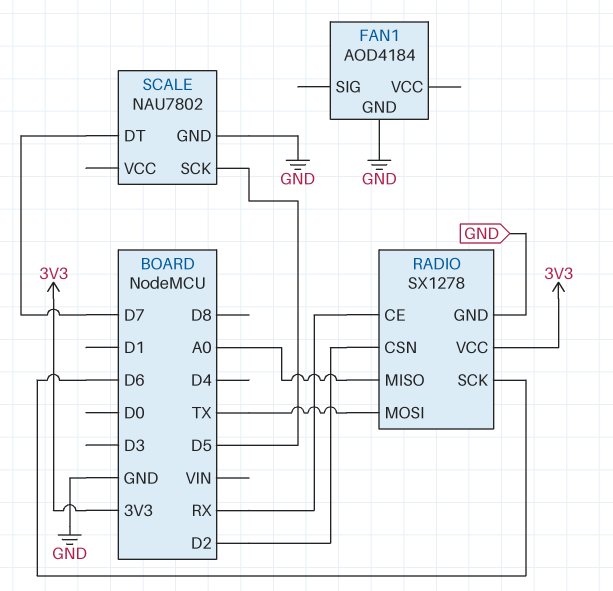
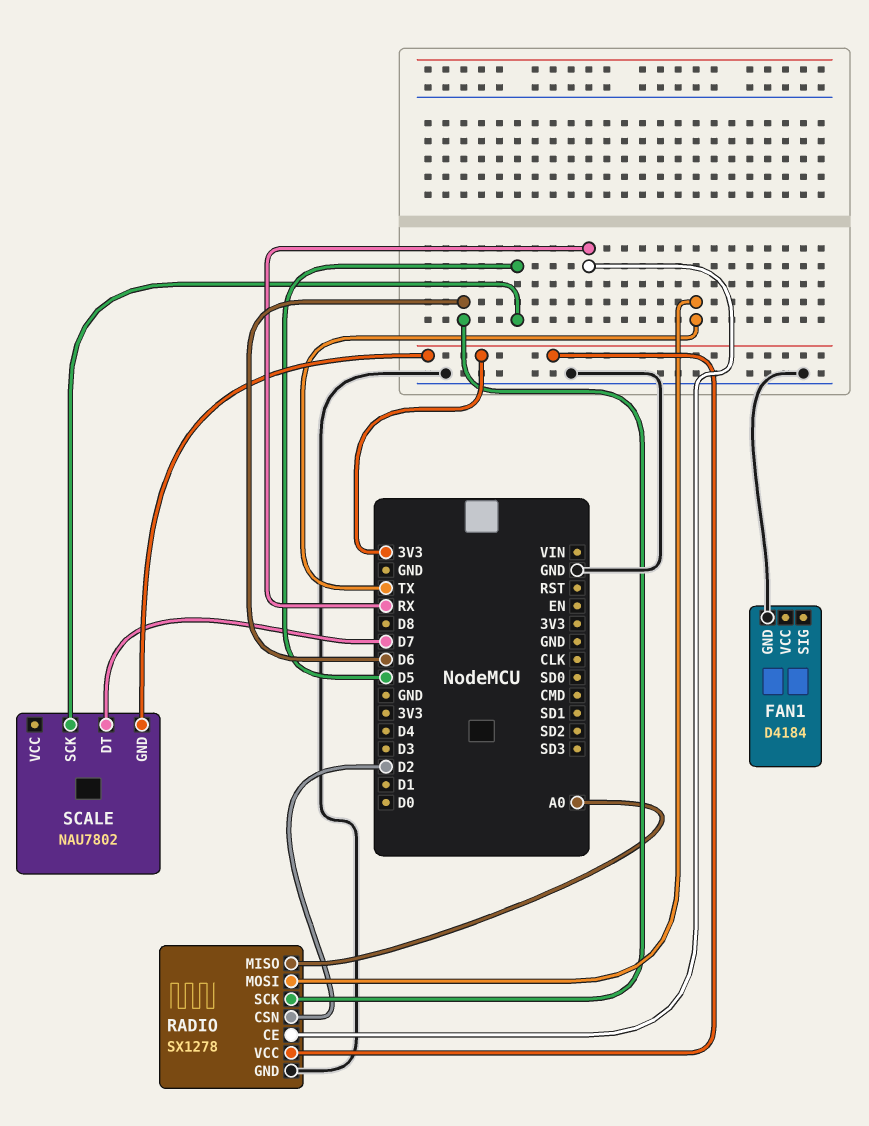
FAN1: AOD4184 -> D4184
SCALE pin GND: GND -> 3V3

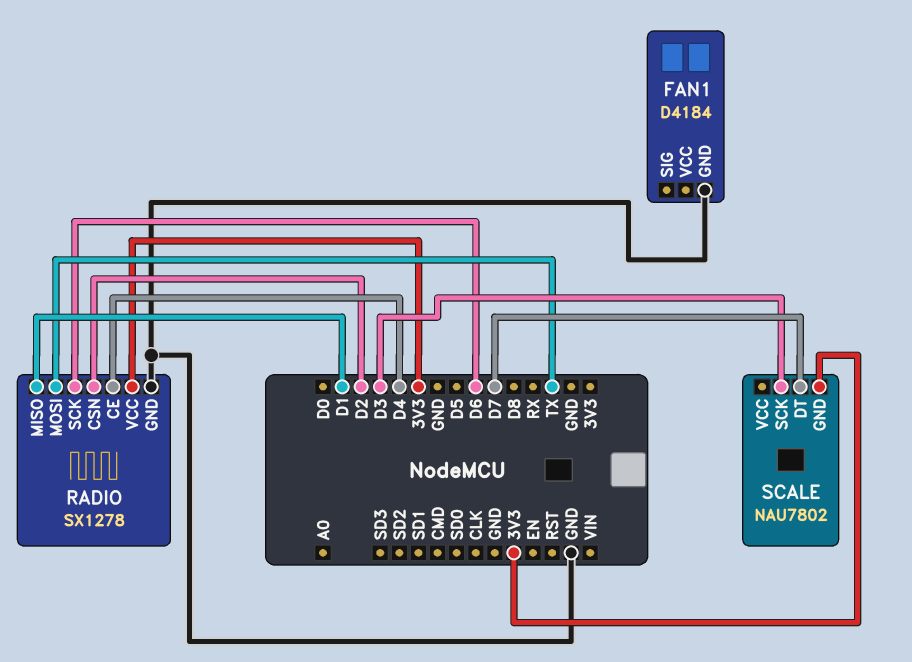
RADIO pin CE: RX -> D4
RADIO pin MISO: A0 -> D1
SCALE pin SCK: D5 -> D3

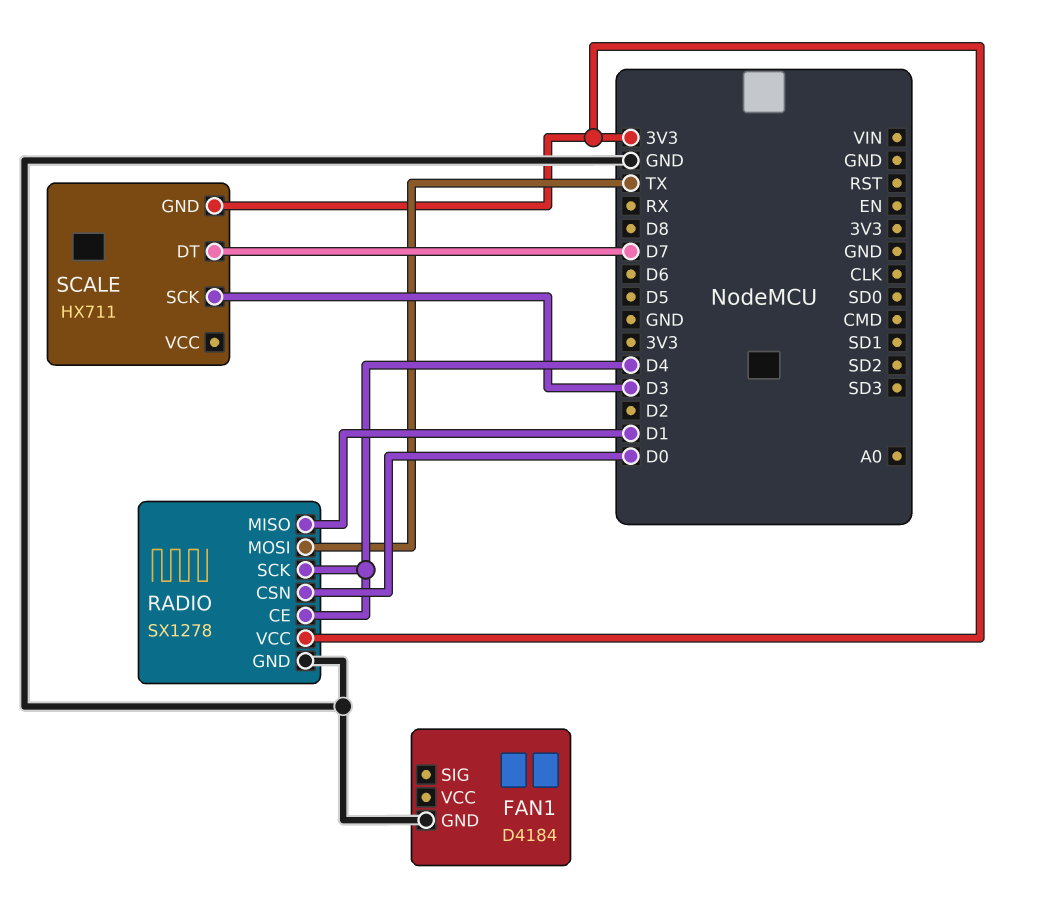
RADIO pin CSN: D2 -> D0
RADIO pin SCK: D6 -> D4
SCALE: NAU7802 -> HX711

